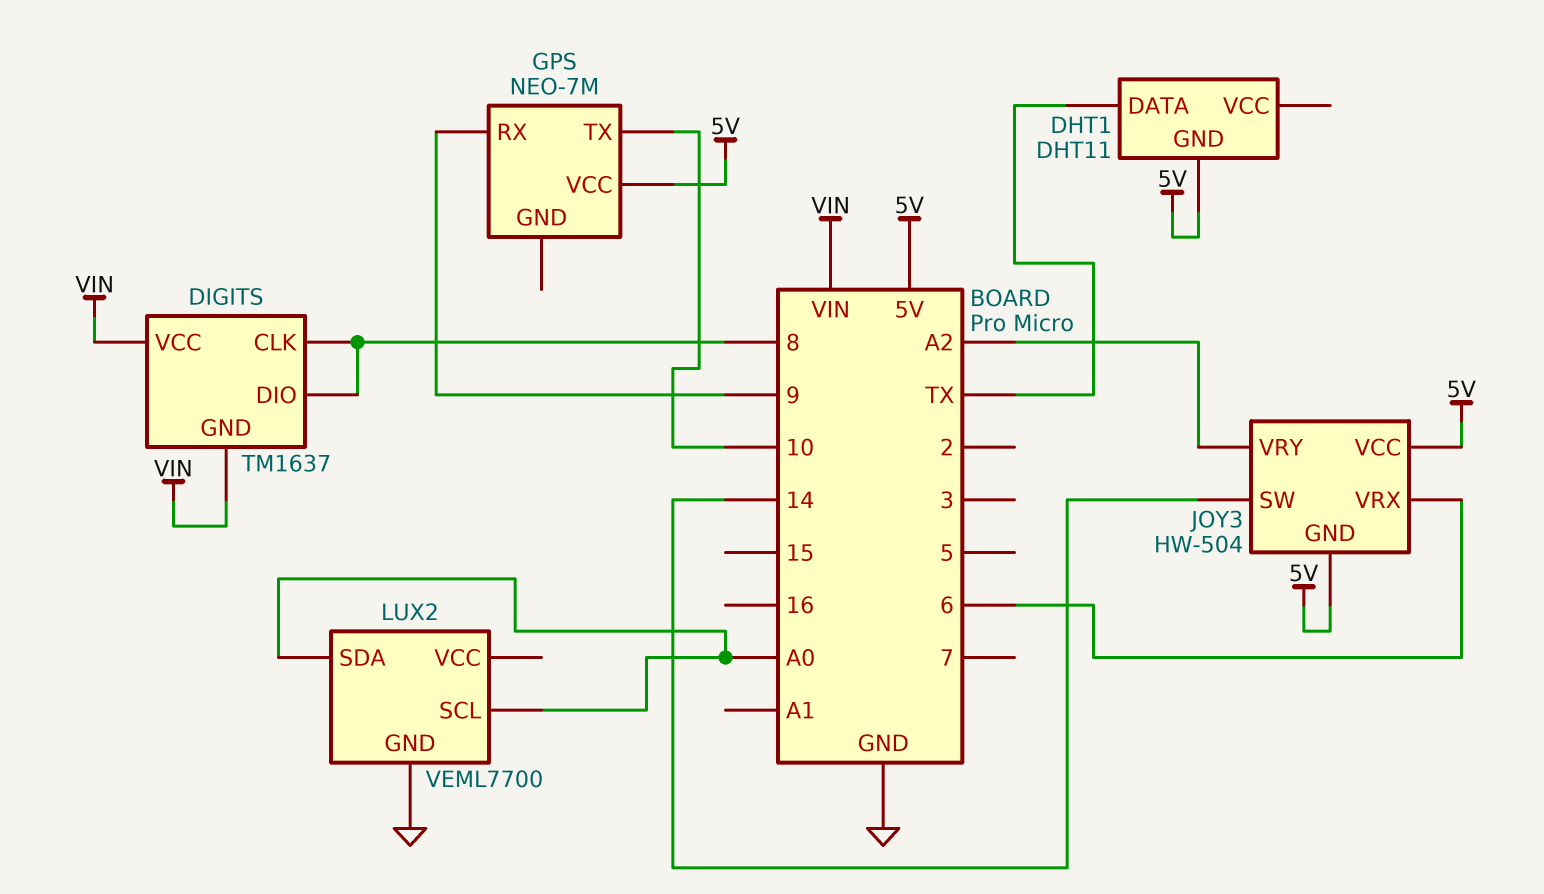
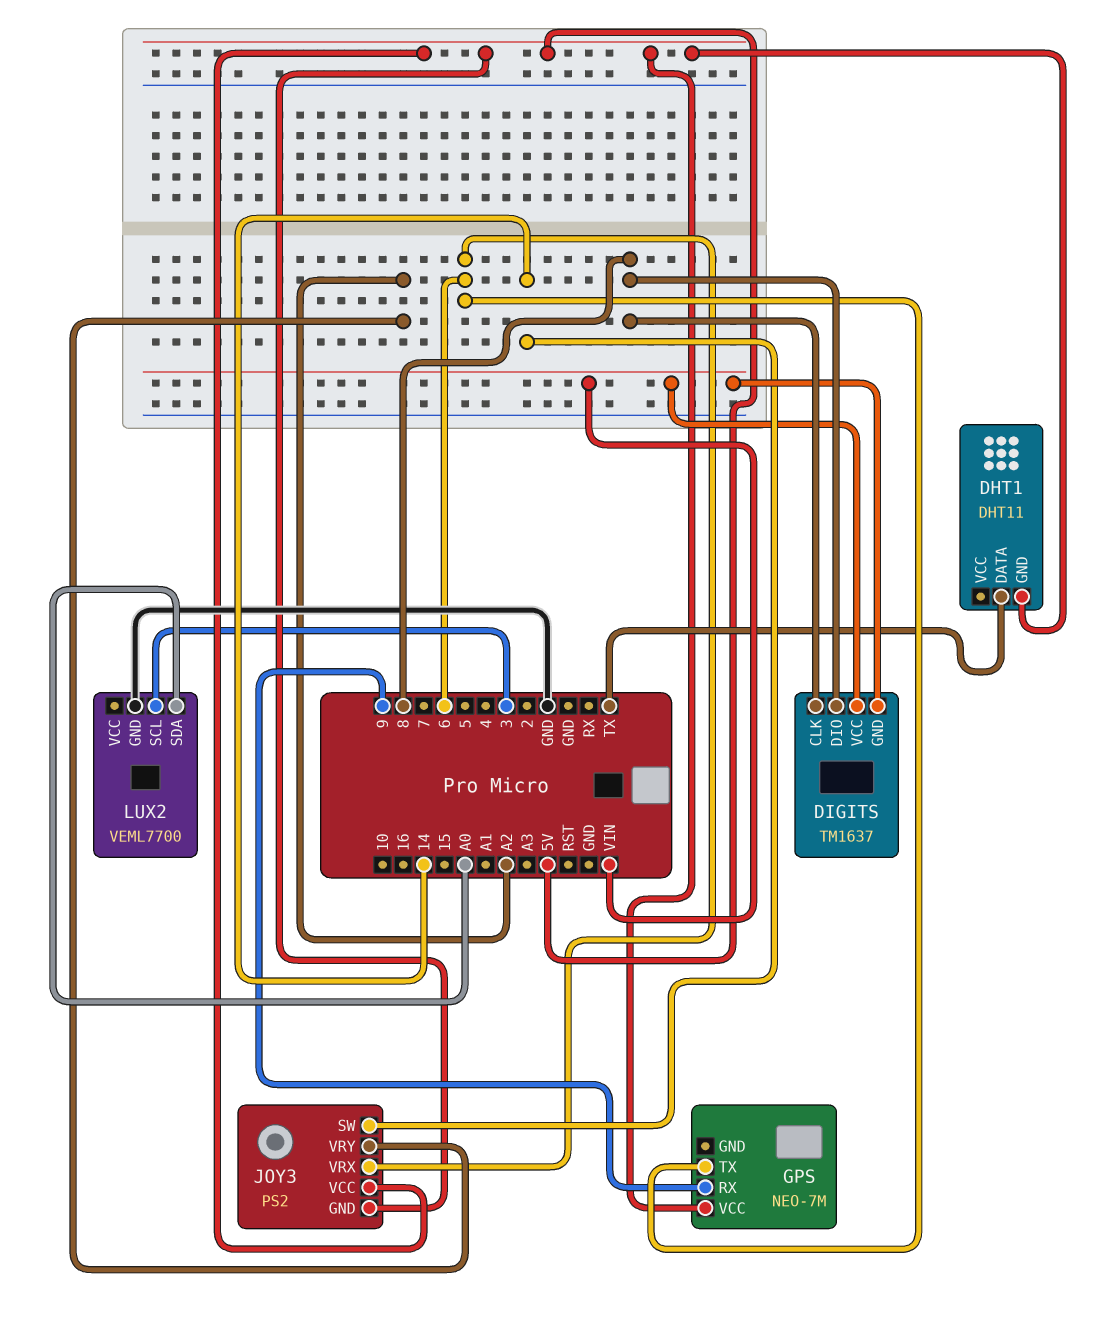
GPS pin TX: 10 -> 6
JOY3: HW-504 -> PS2
LUX2 pin SCL: A0 -> 3

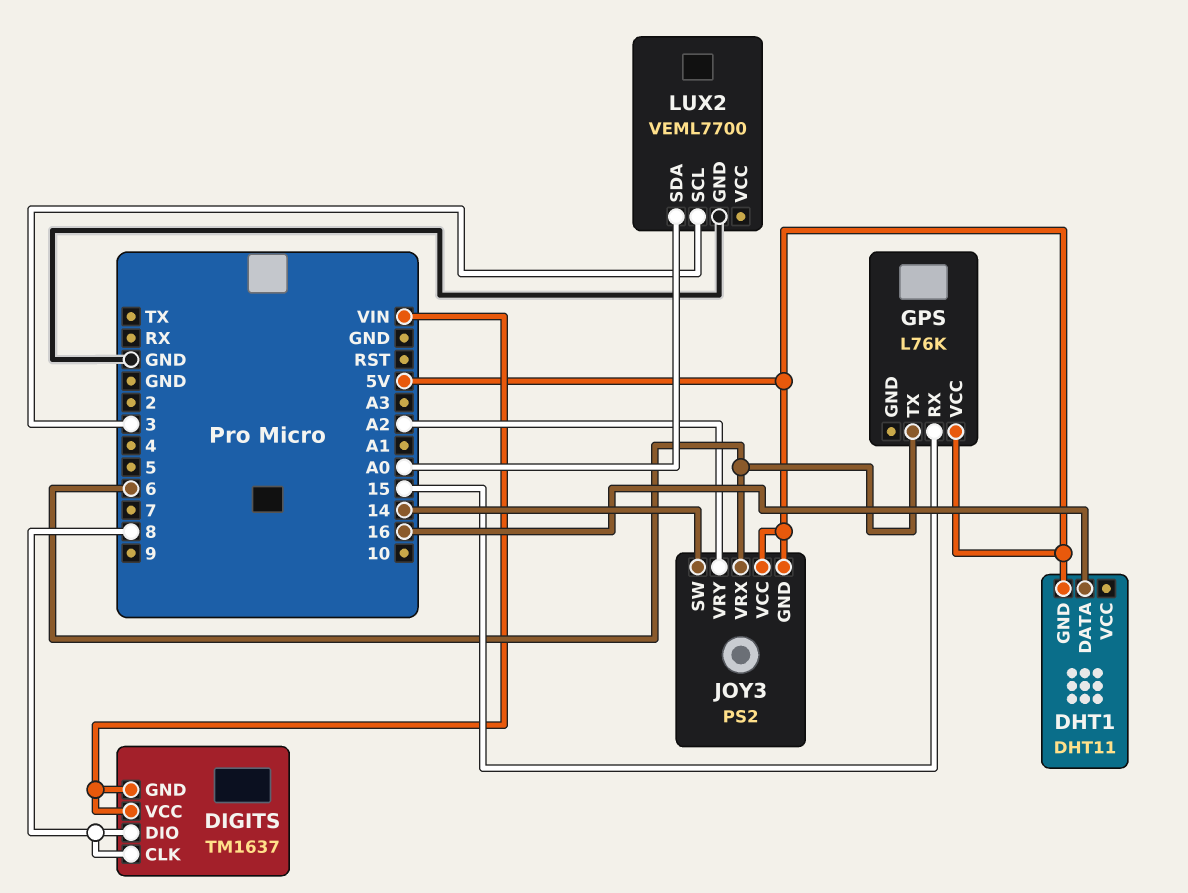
DHT1 pin DATA: TX -> 16
GPS: NEO-7M -> L76K
GPS pin RX: 9 -> 15

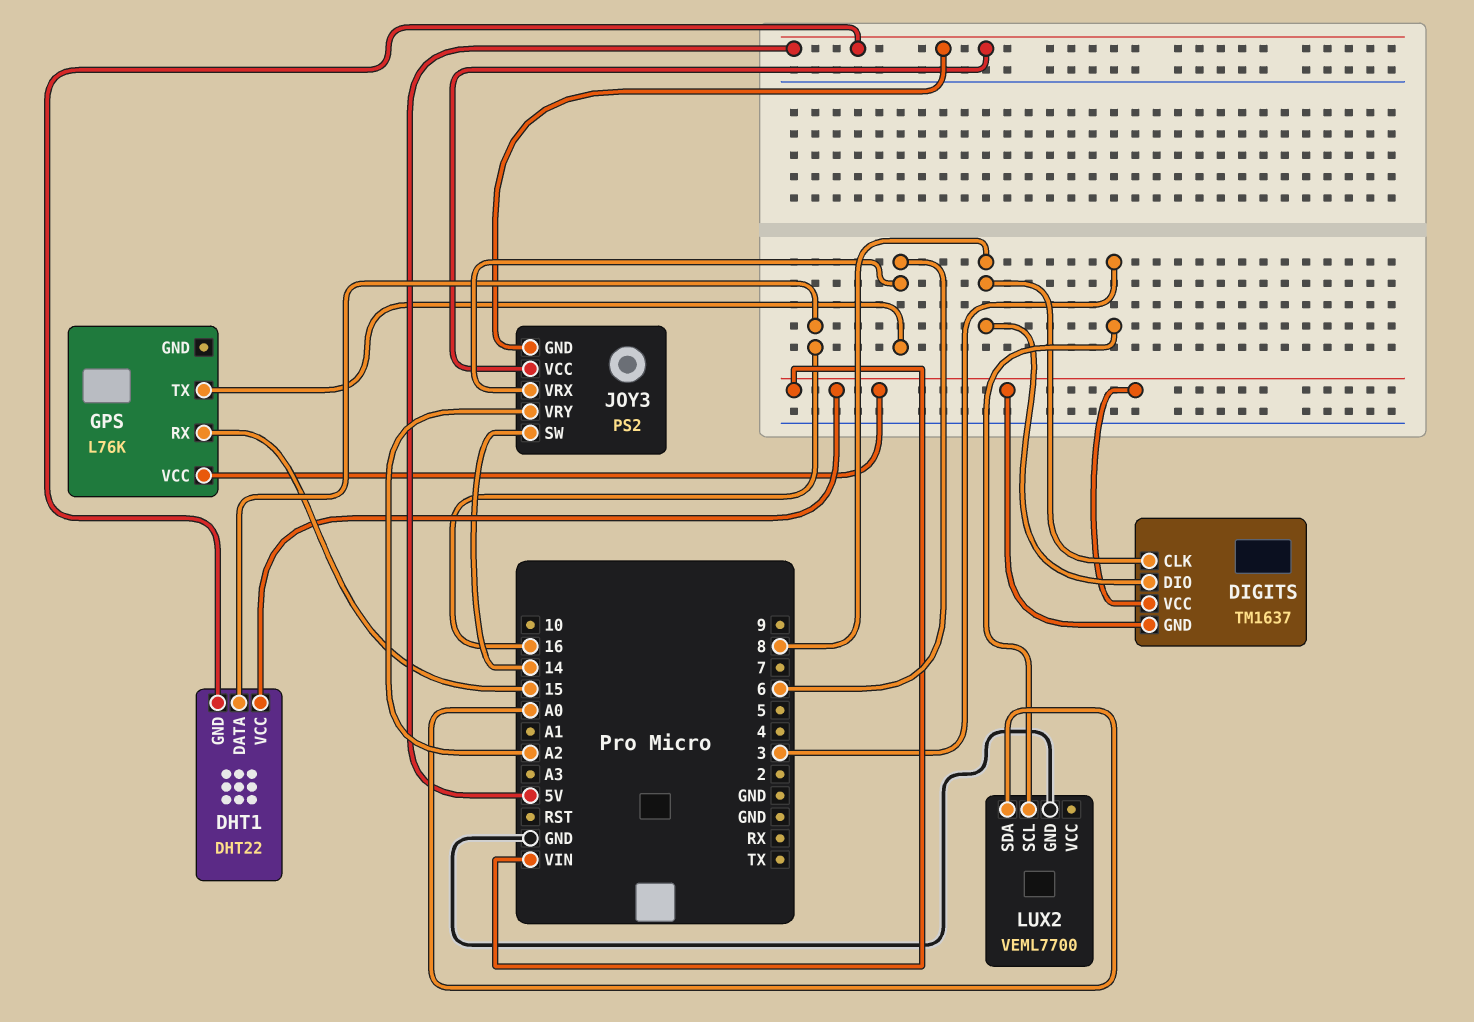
DHT1: DHT11 -> DHT22
DHT1 pin VCC: none -> VIN
GPS pin VCC: 5V -> VIN

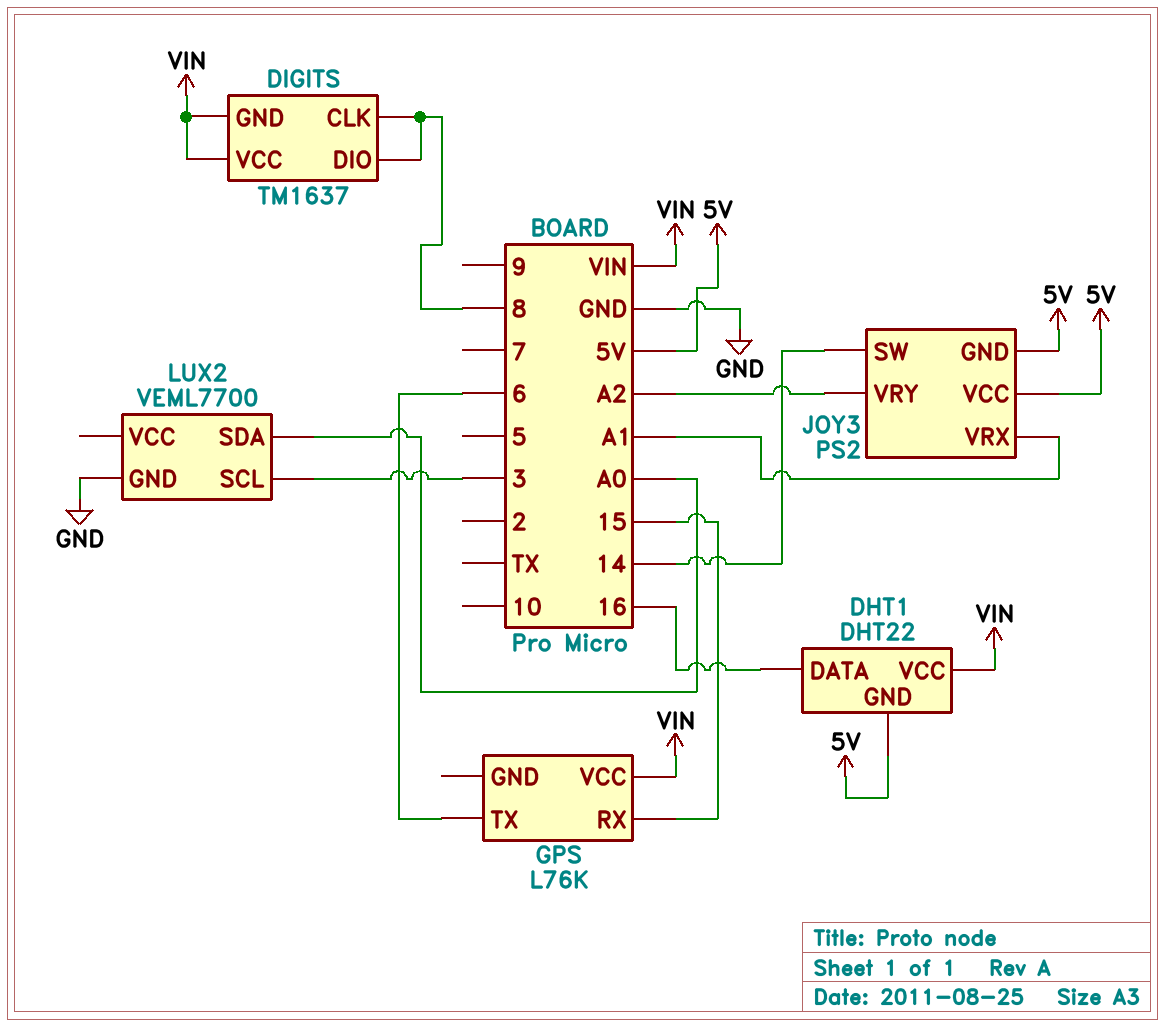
JOY3 pin VRX: 6 -> A1

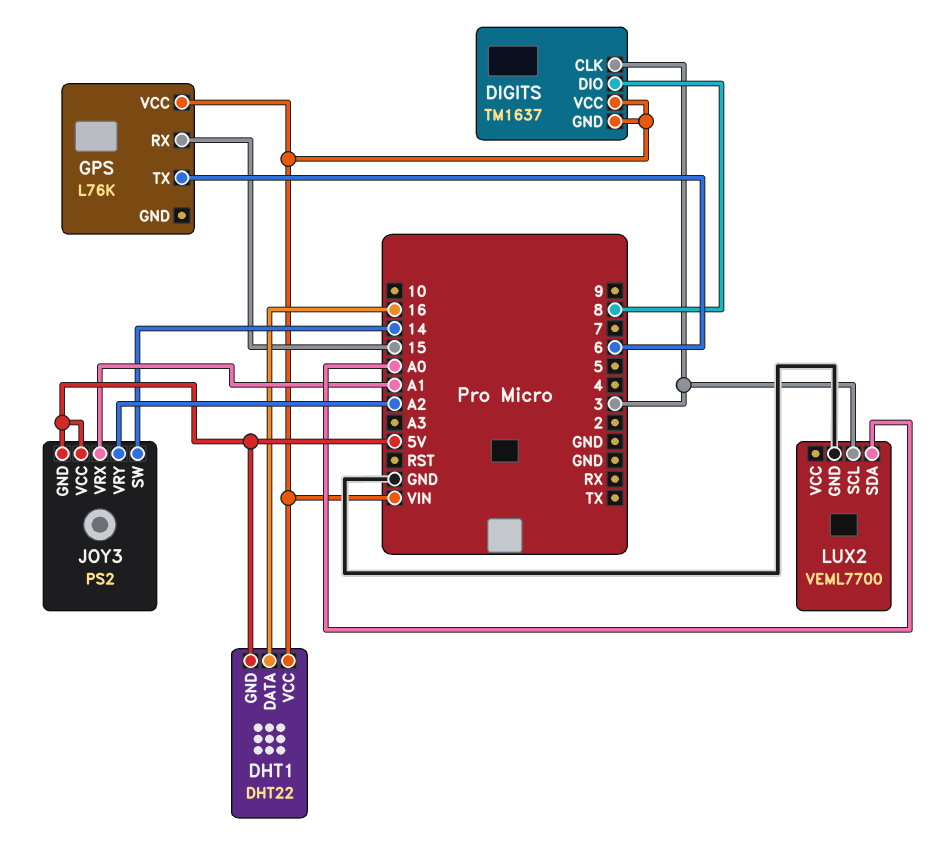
DIGITS pin CLK: 8 -> 3

